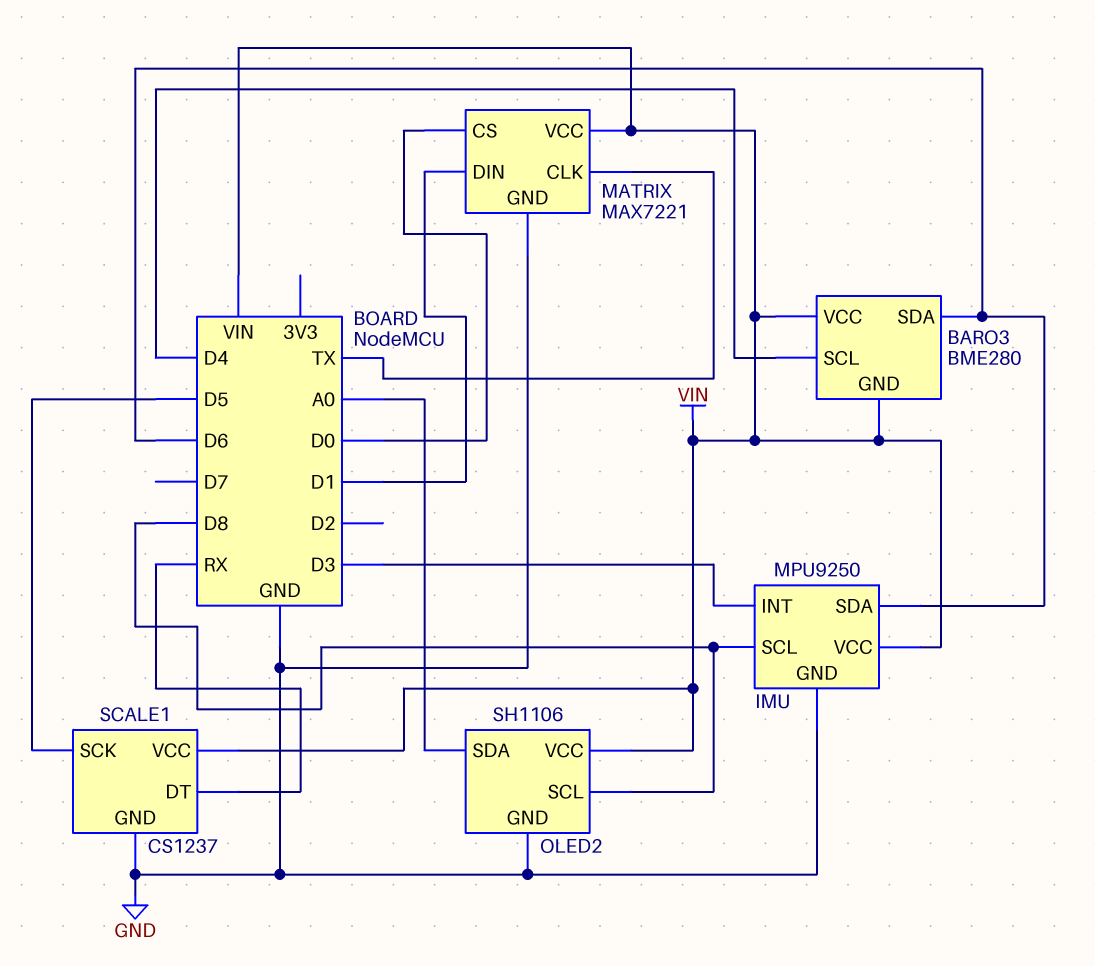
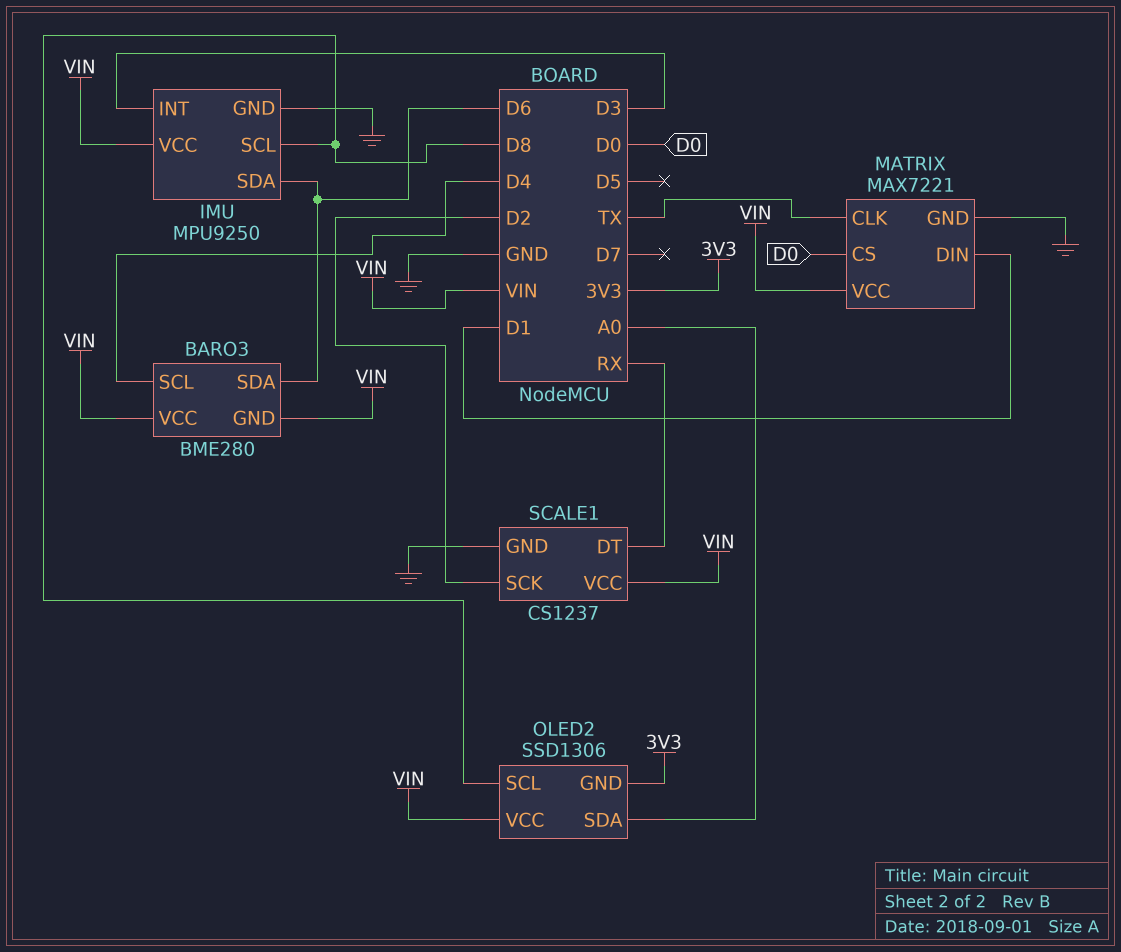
OLED2: SH1106 -> SSD1306
OLED2 pin GND: GND -> 3V3
SCALE1 pin SCK: D5 -> D2

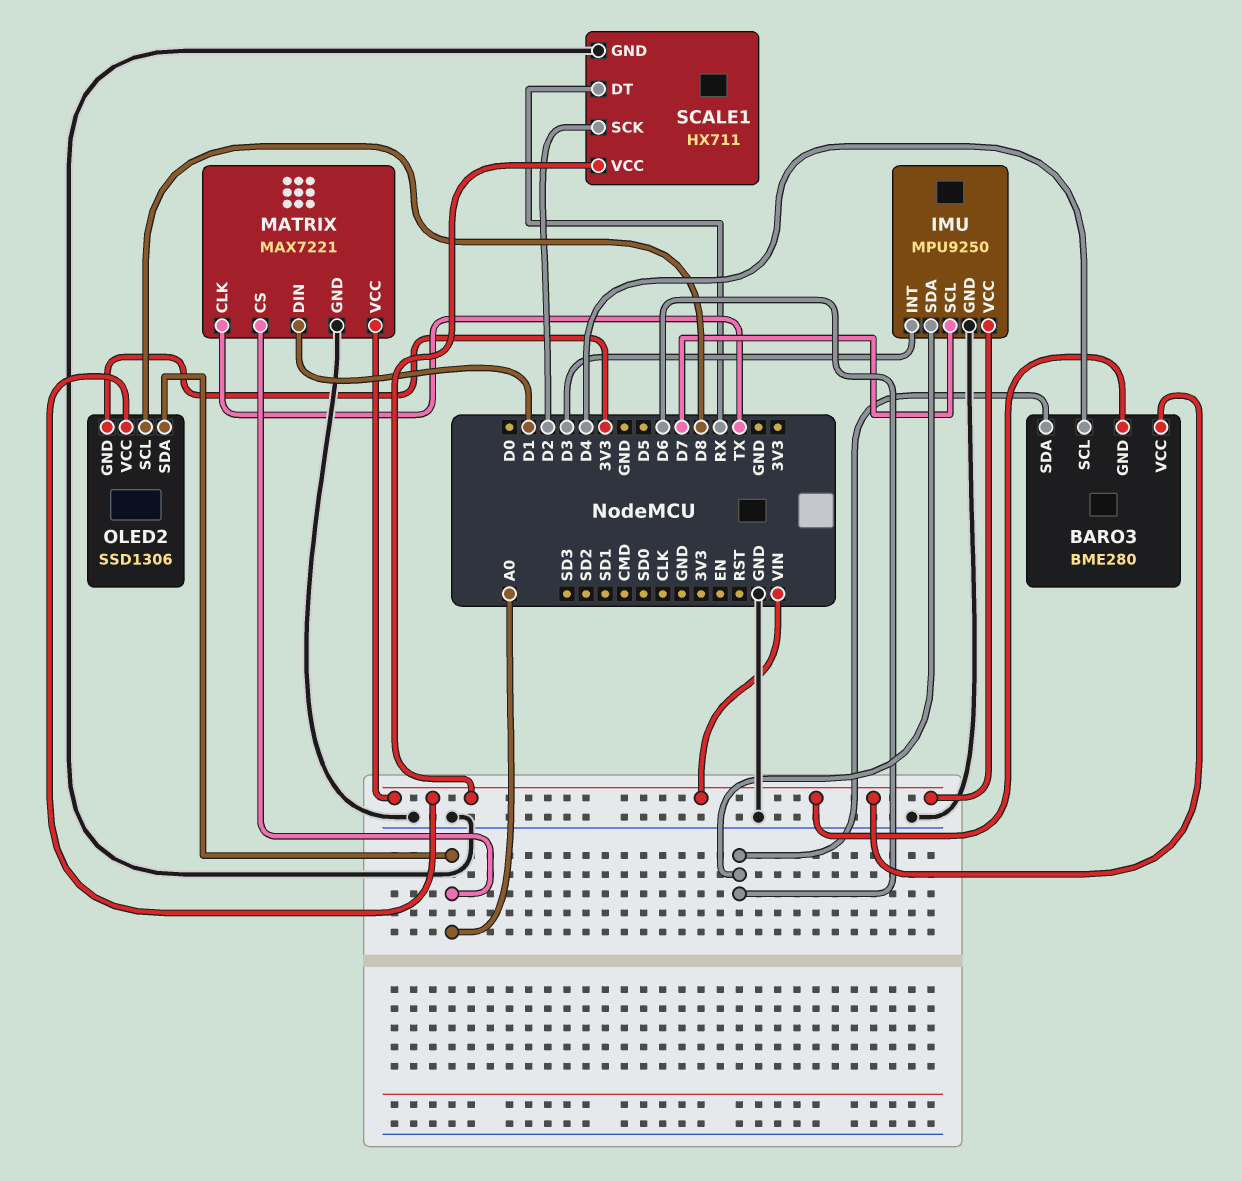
IMU pin SCL: D8 -> D7
MATRIX pin CS: D0 -> A0
SCALE1: CS1237 -> HX711

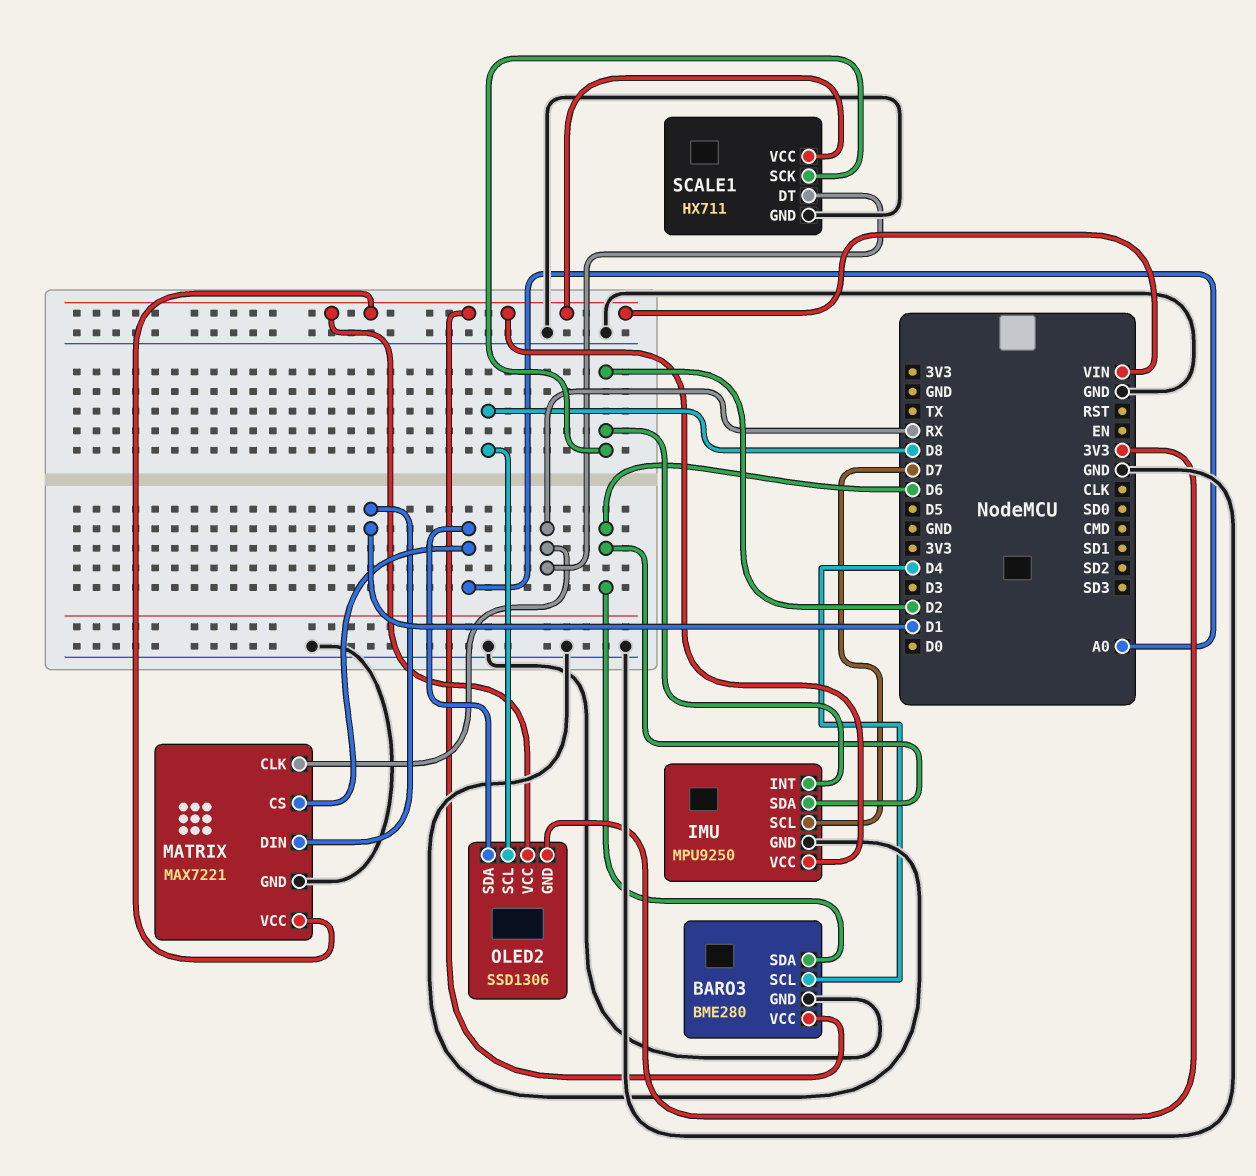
BARO3 pin GND: VIN -> GND
IMU pin INT: D3 -> D2
MATRIX pin CLK: TX -> RX

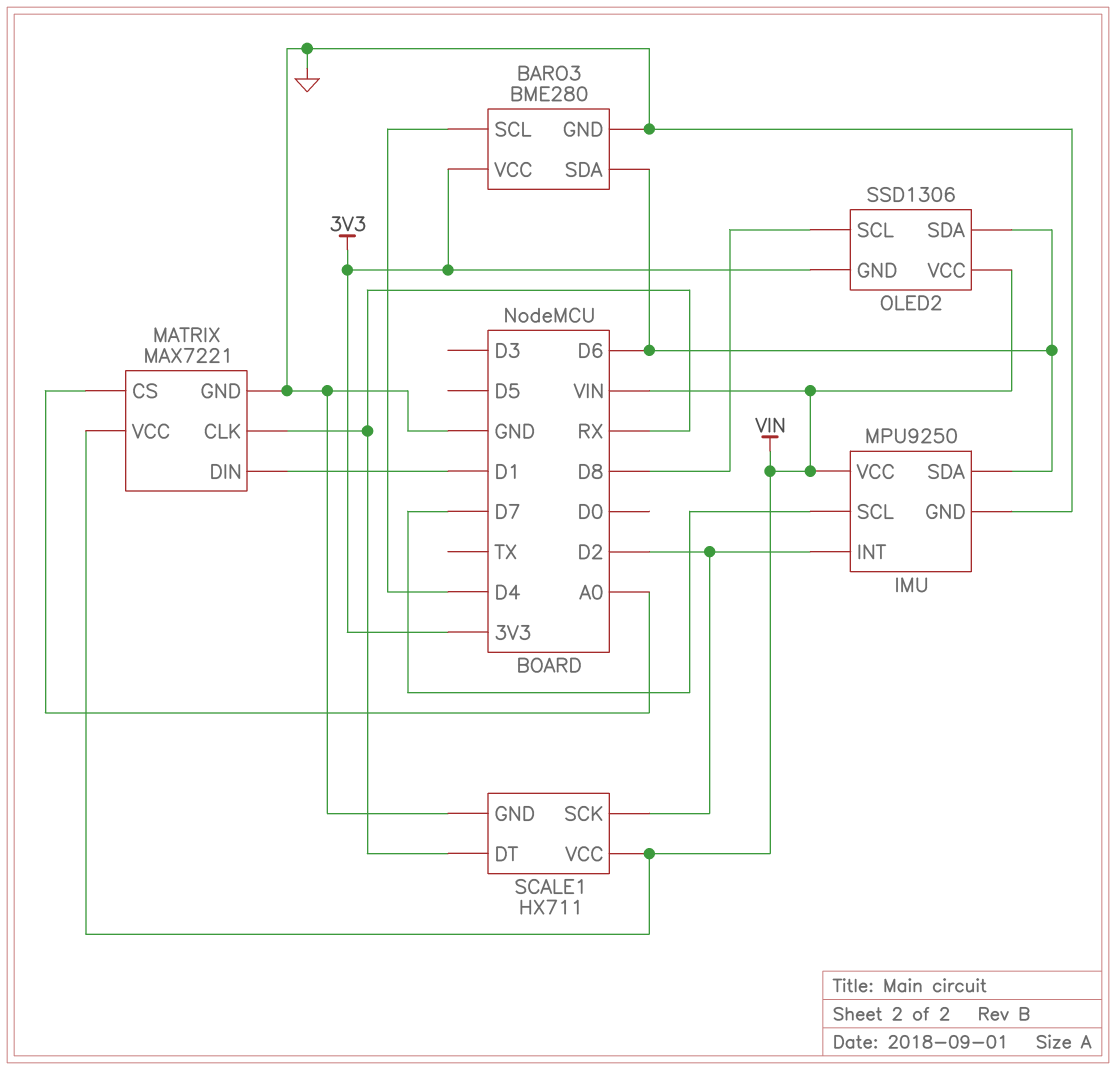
BARO3 pin VCC: VIN -> 3V3
OLED2 pin SDA: A0 -> D6

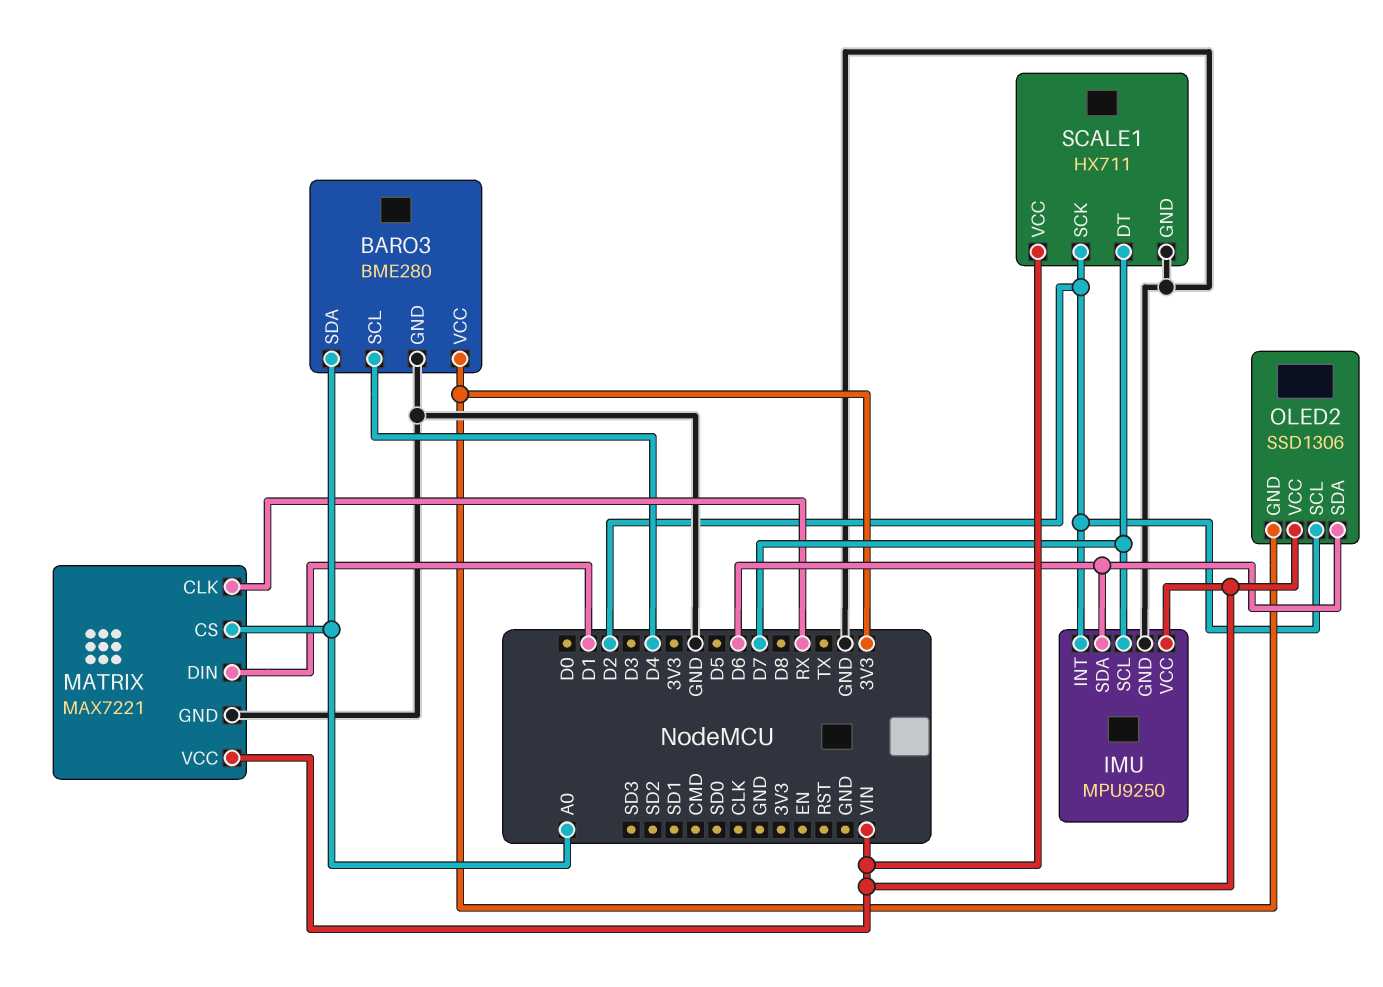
BARO3 pin SDA: D6 -> A0
OLED2 pin SCL: D8 -> D2
SCALE1 pin DT: RX -> D7

